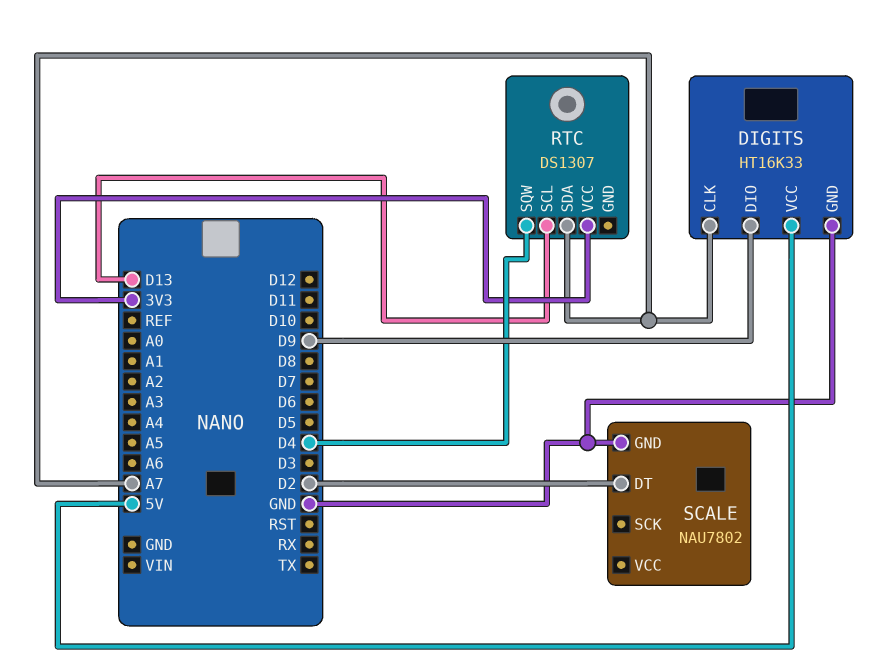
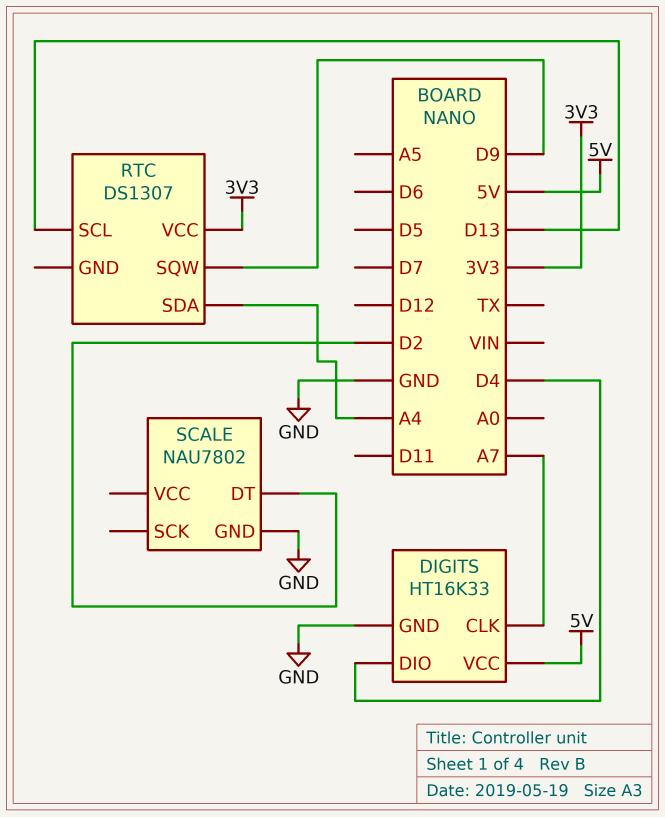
DIGITS pin DIO: D9 -> D4
RTC pin SDA: A7 -> A4
RTC pin SQW: D4 -> D9

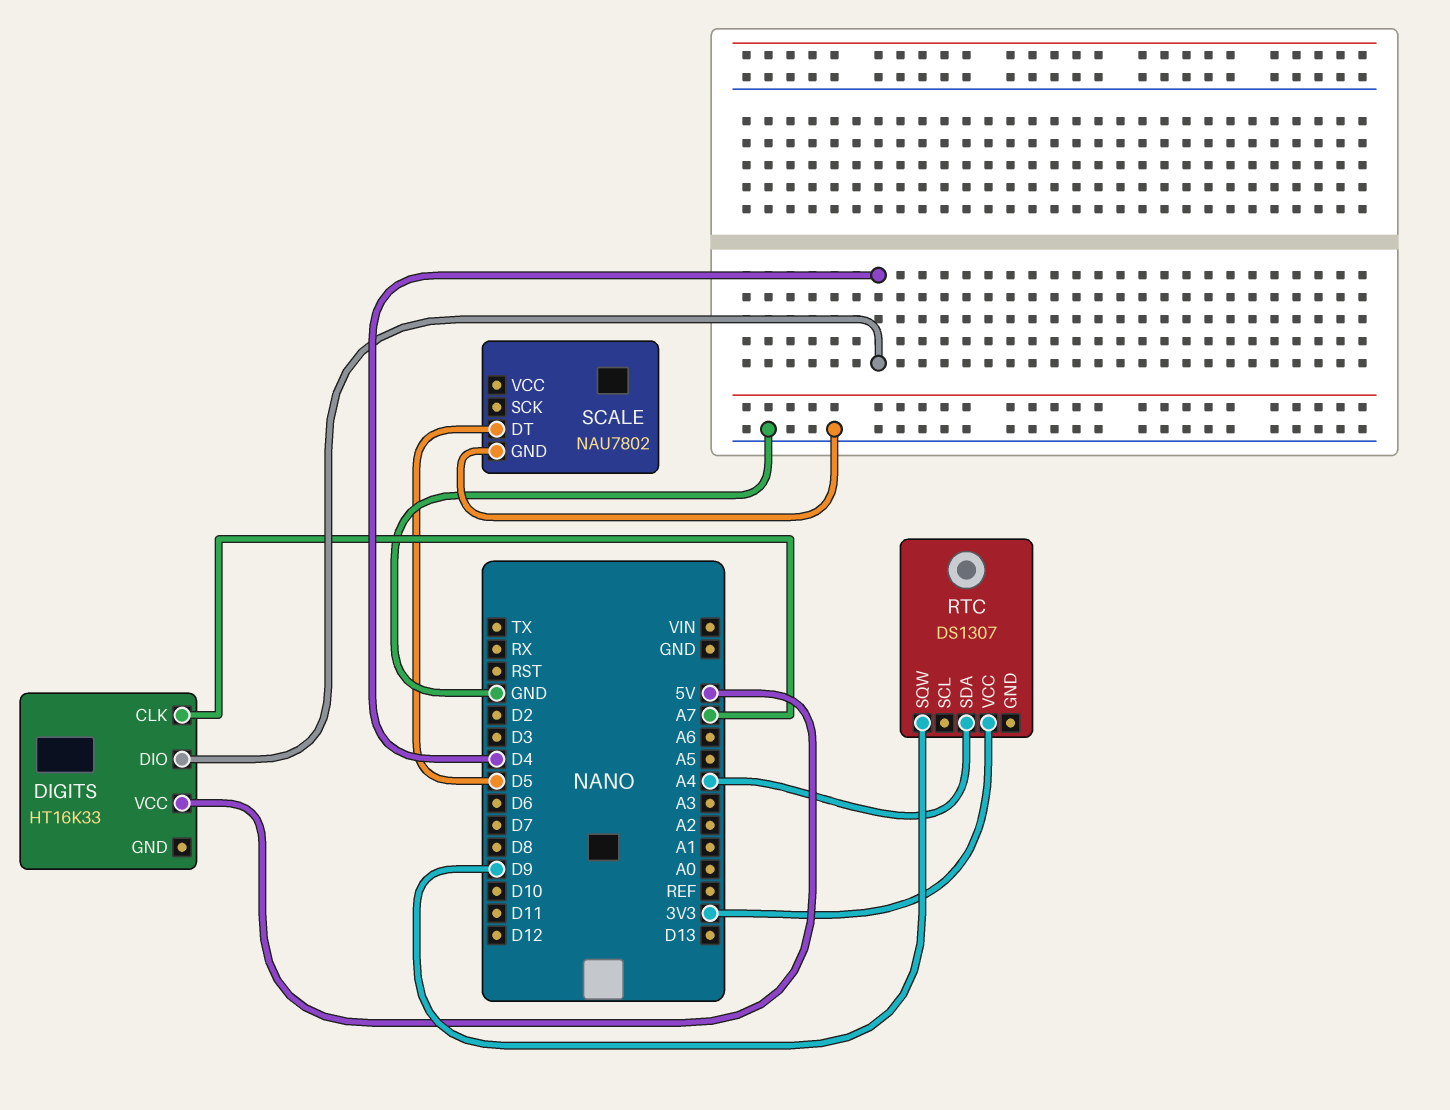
DIGITS pin GND: GND -> none
RTC pin SCL: D13 -> none
SCALE pin DT: D2 -> D5

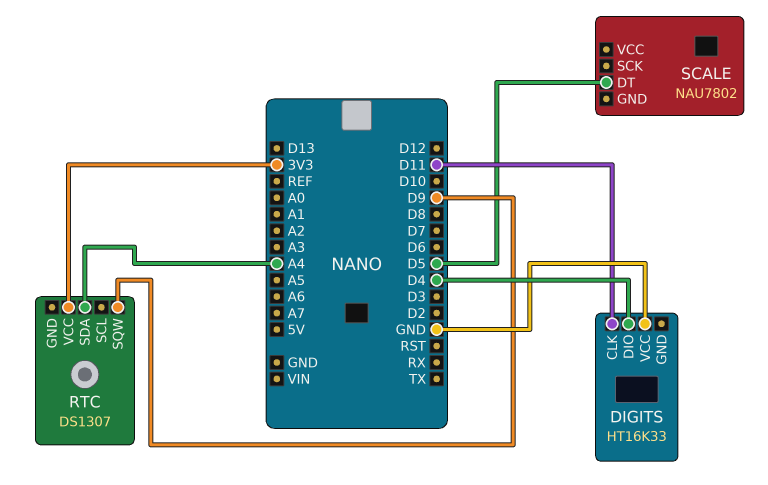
DIGITS pin CLK: A7 -> D11
DIGITS pin VCC: 5V -> GND
SCALE pin GND: GND -> none

